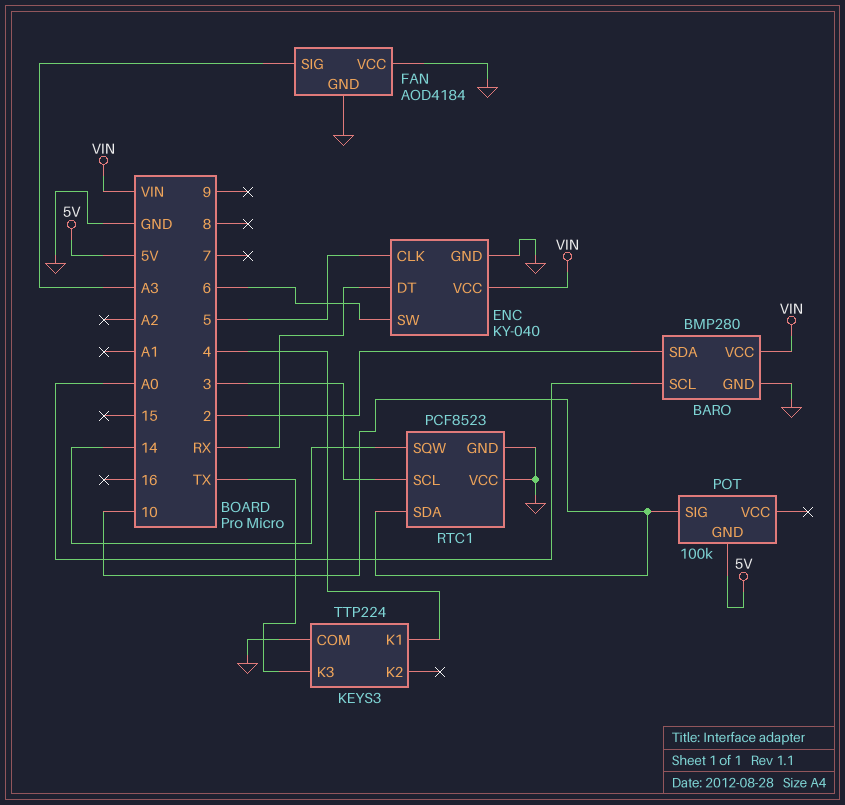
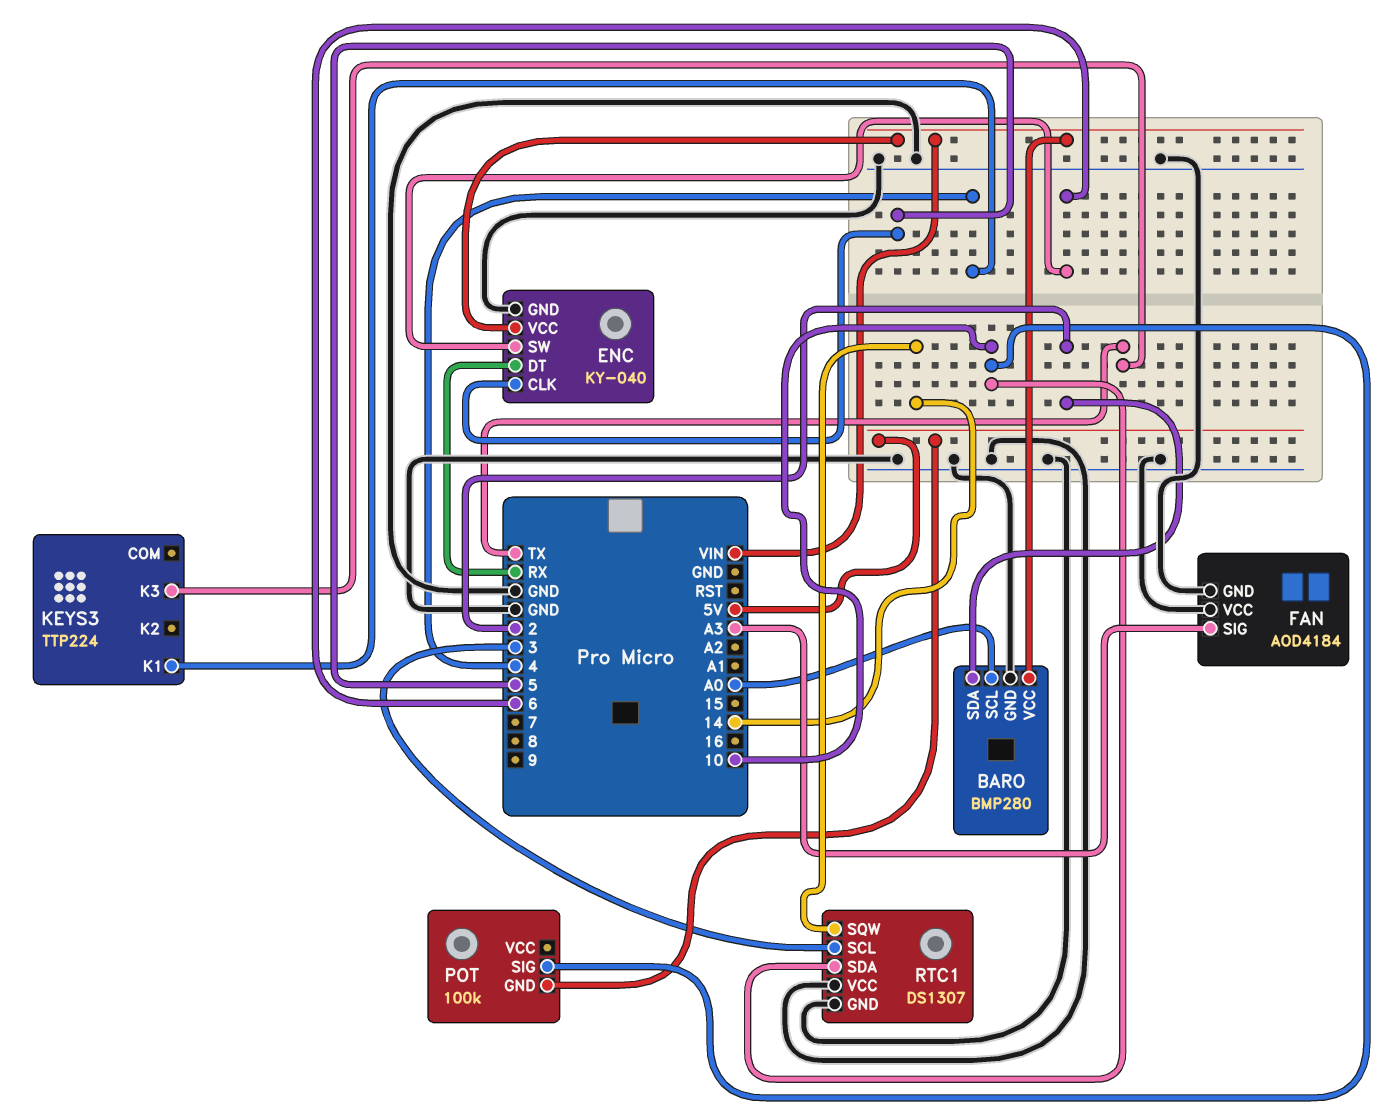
KEYS3 pin COM: GND -> none
RTC1: PCF8523 -> DS1307

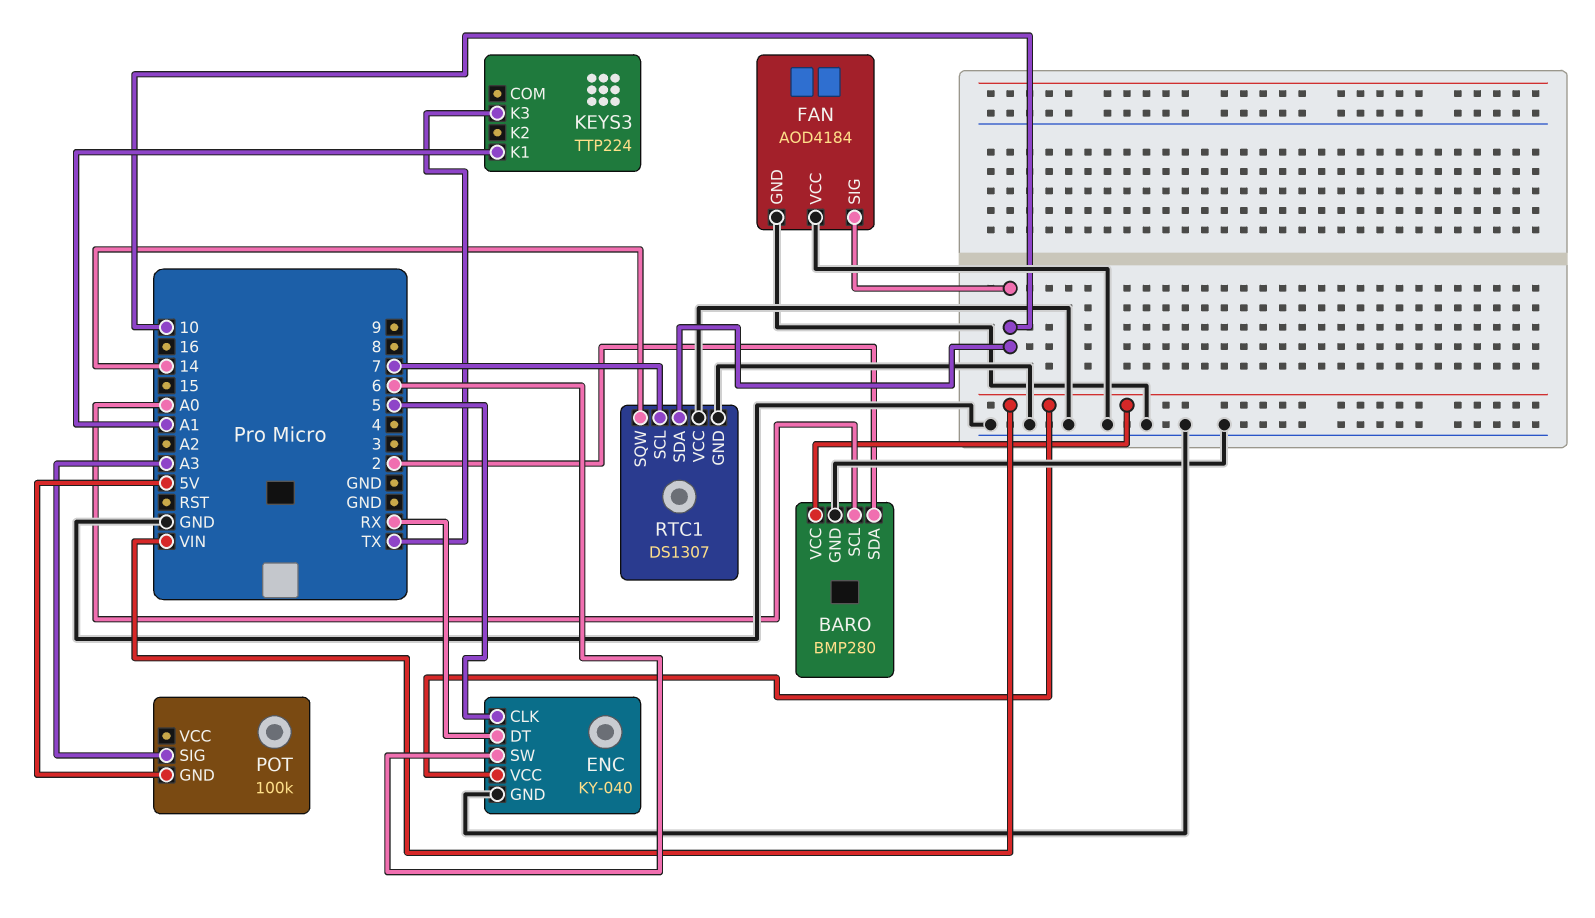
FAN pin SIG: A3 -> 10
KEYS3 pin K1: 4 -> A1
POT pin SIG: 10 -> A3
RTC1 pin SCL: 3 -> 7

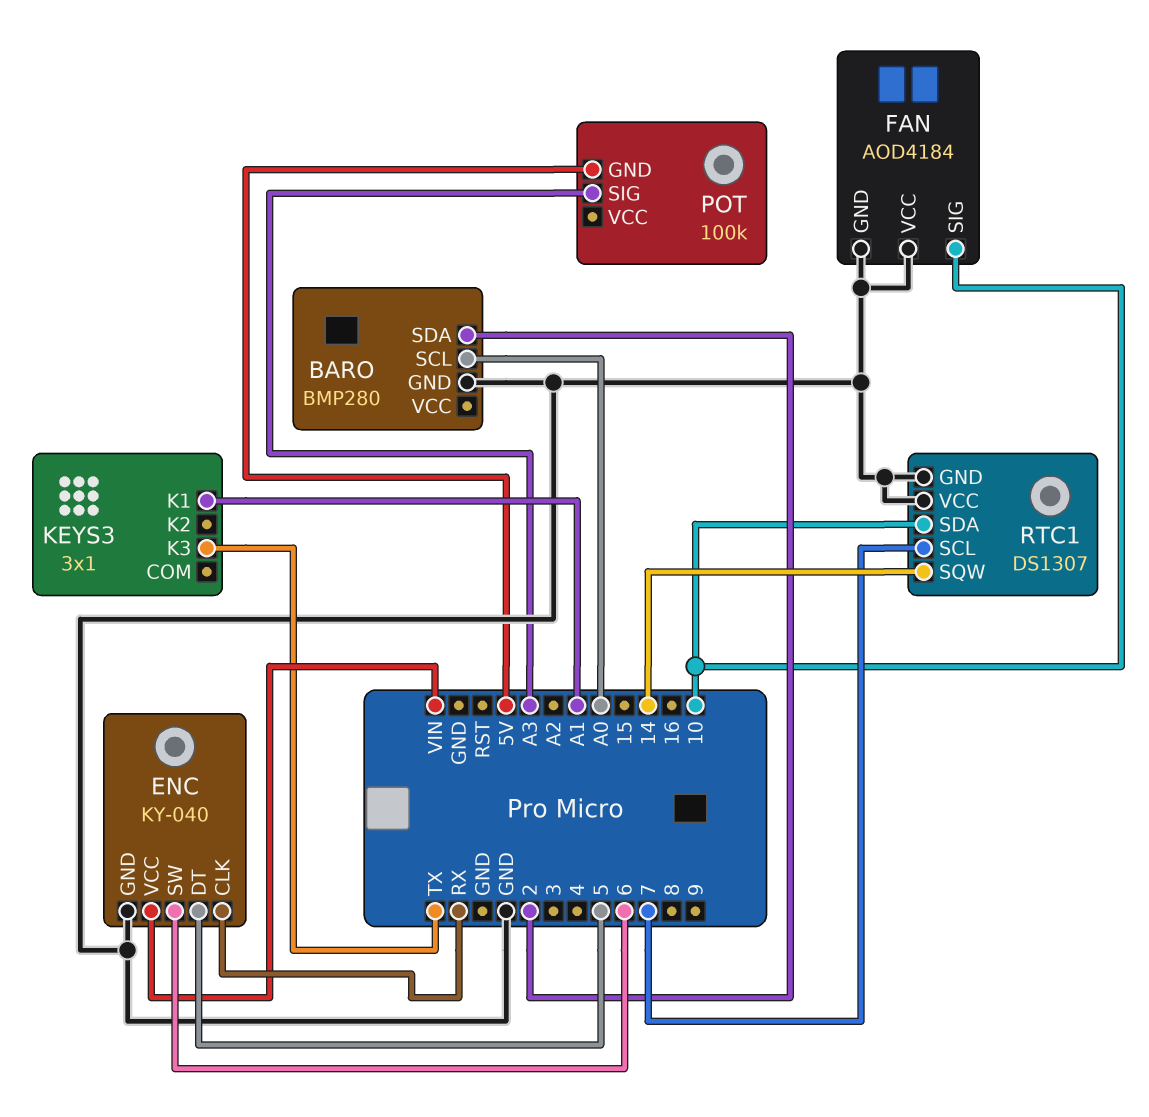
BARO pin VCC: VIN -> none
ENC pin CLK: 5 -> RX
ENC pin DT: RX -> 5
KEYS3: TTP224 -> 3x1

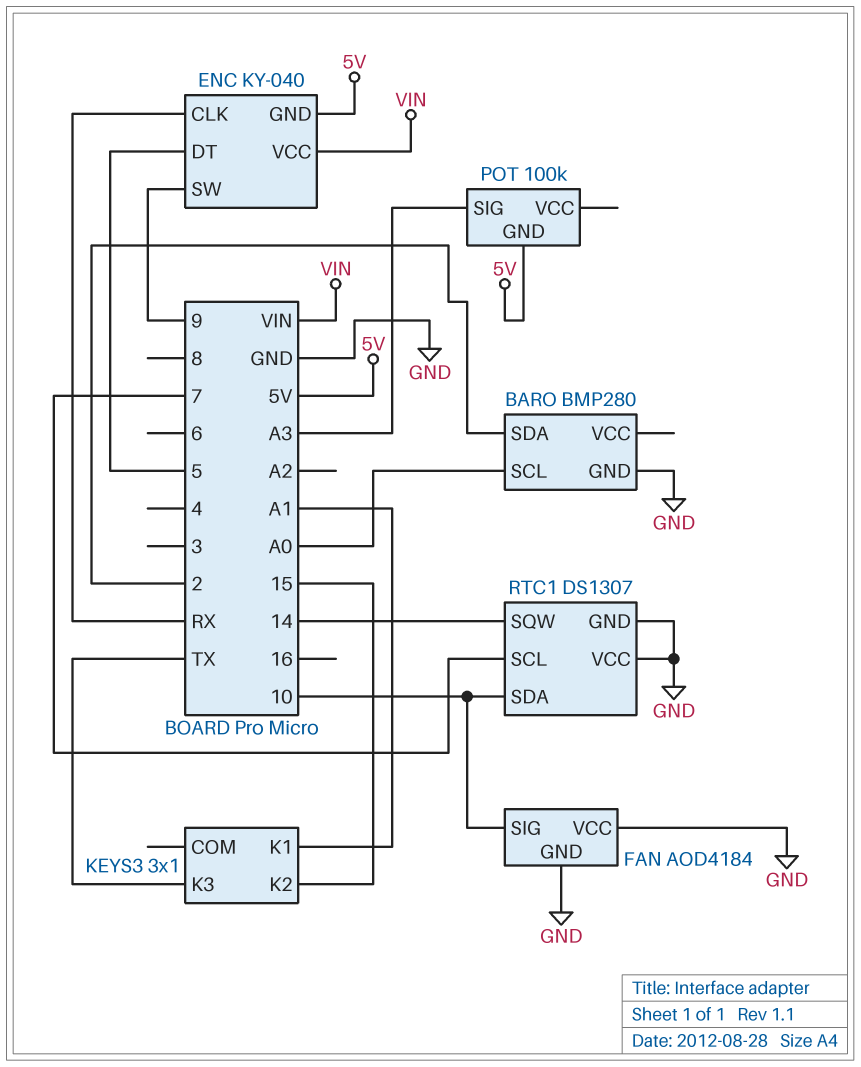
ENC pin GND: GND -> 5V
ENC pin SW: 6 -> 9
KEYS3 pin K2: none -> 15

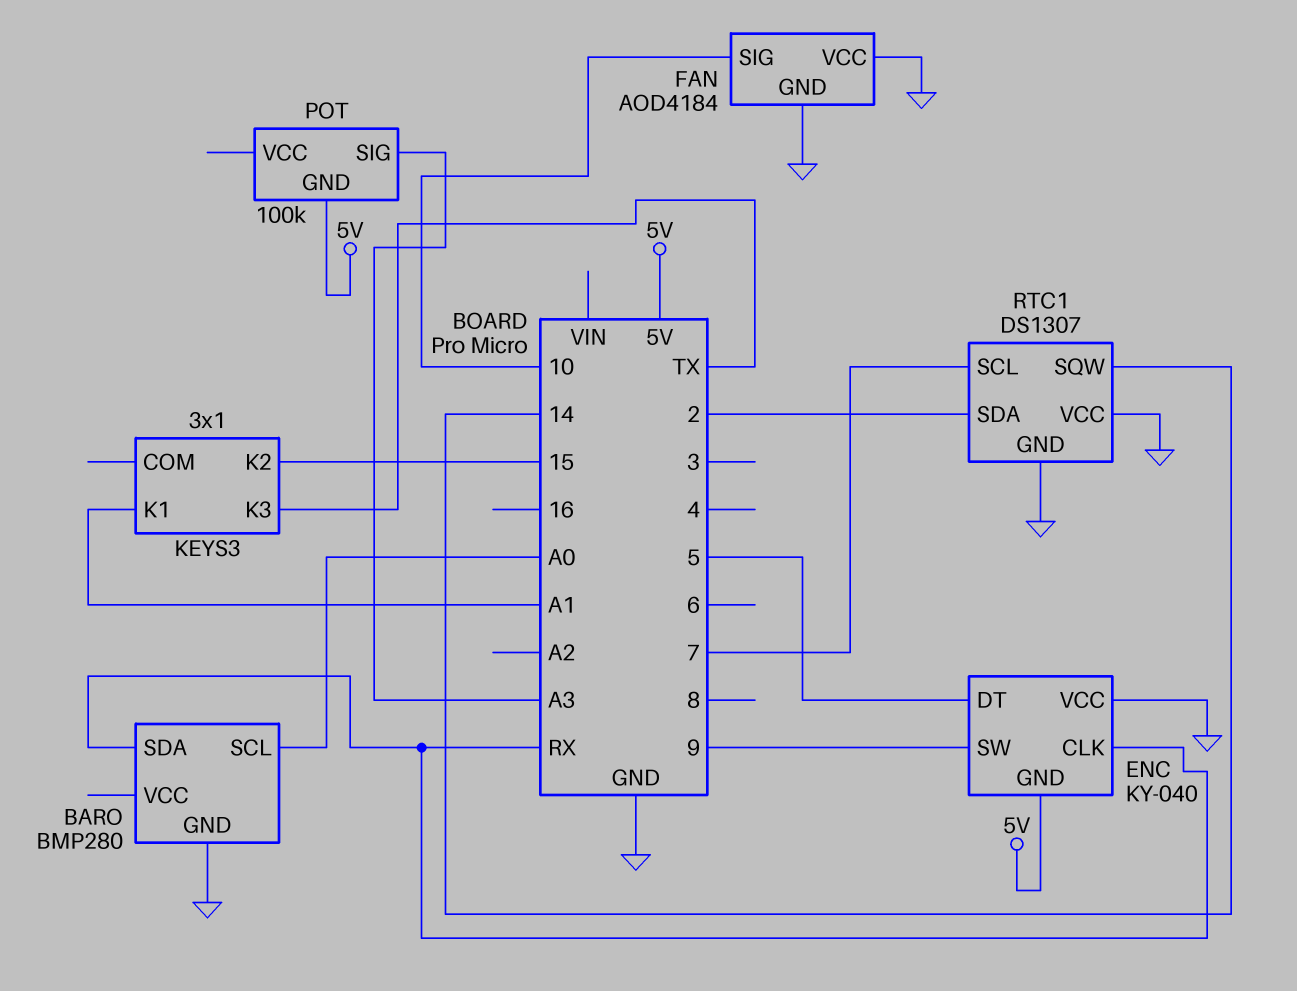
BARO pin SDA: 2 -> RX
ENC pin VCC: VIN -> GND
RTC1 pin SDA: 10 -> 2

